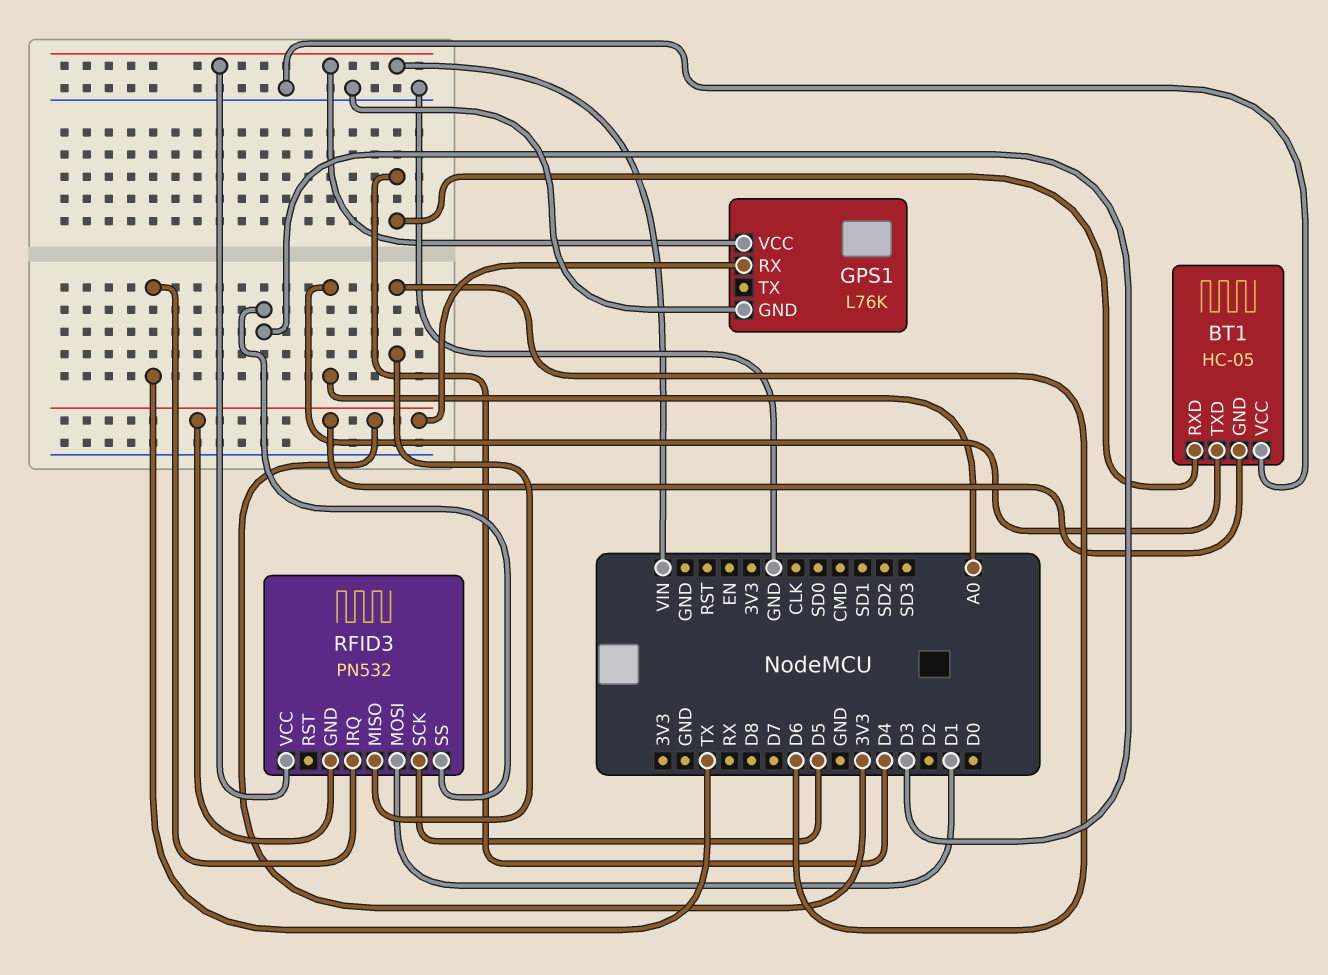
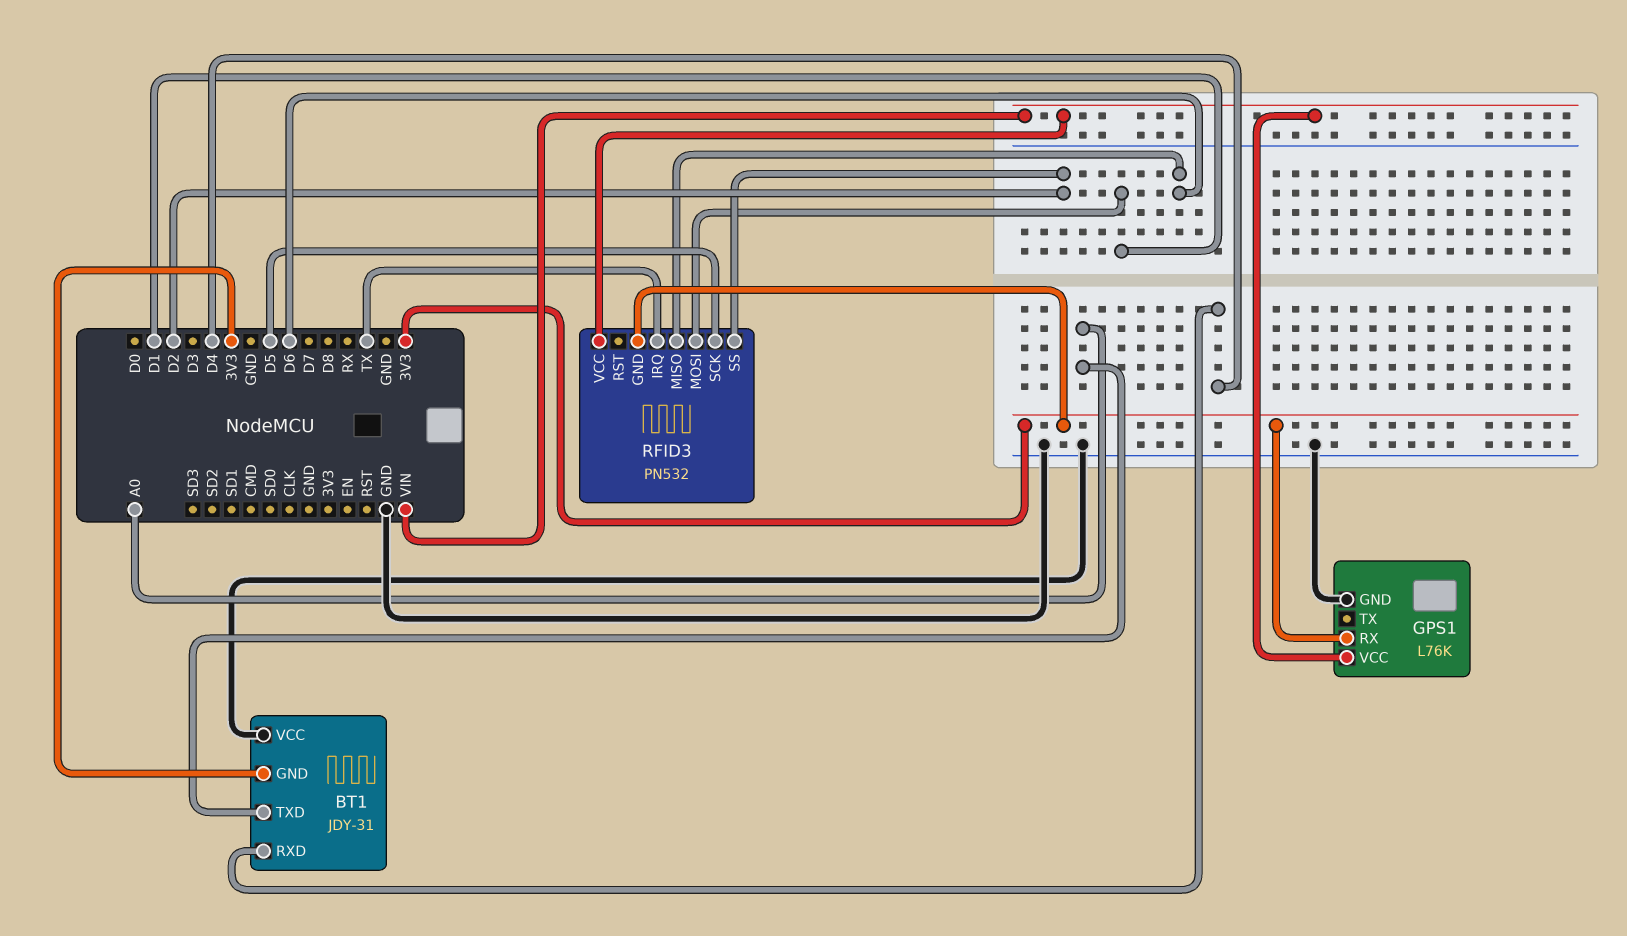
BT1: HC-05 -> JDY-31
RFID3 pin SS: D3 -> D2

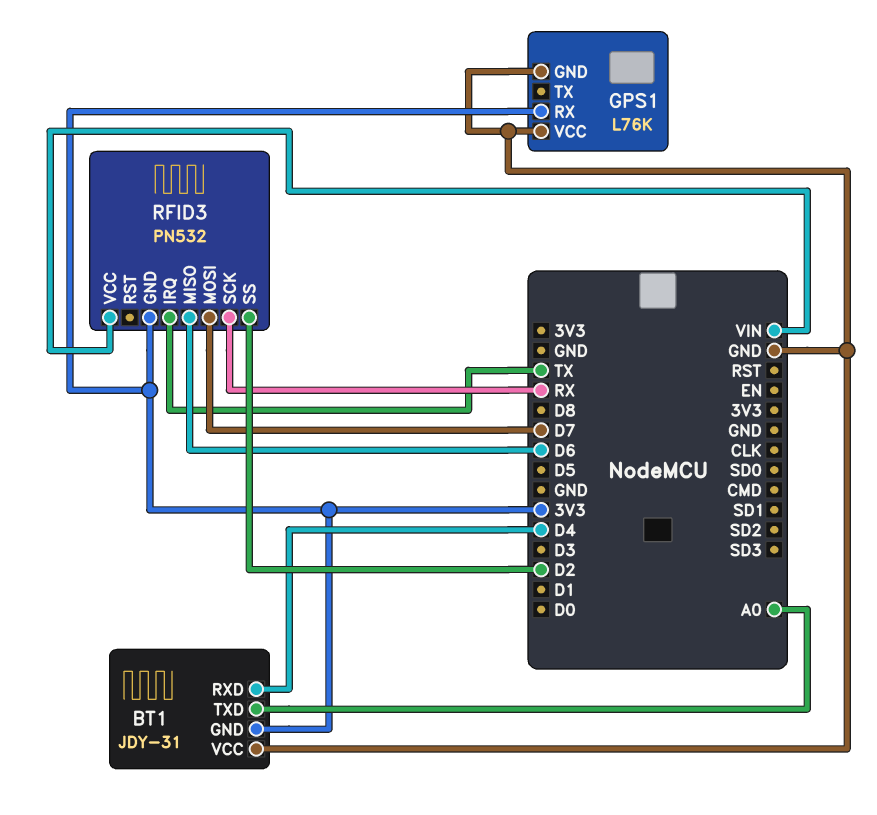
GPS1 pin VCC: VIN -> GND
RFID3 pin MOSI: D1 -> D7
RFID3 pin SCK: D5 -> RX

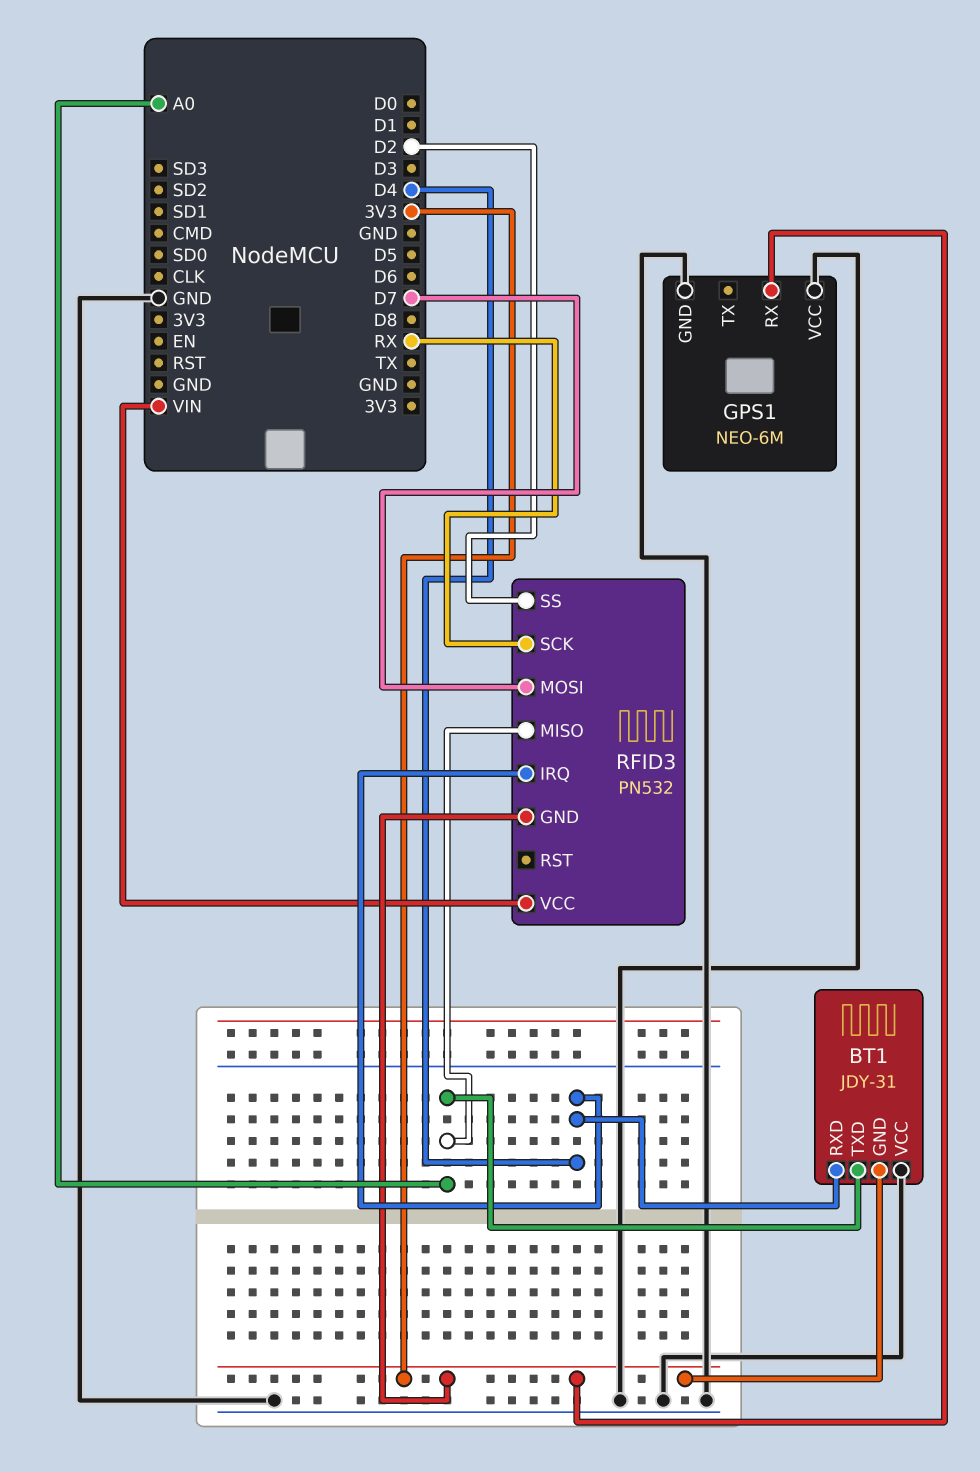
GPS1: L76K -> NEO-6M
RFID3 pin IRQ: TX -> D4
RFID3 pin MISO: D6 -> A0

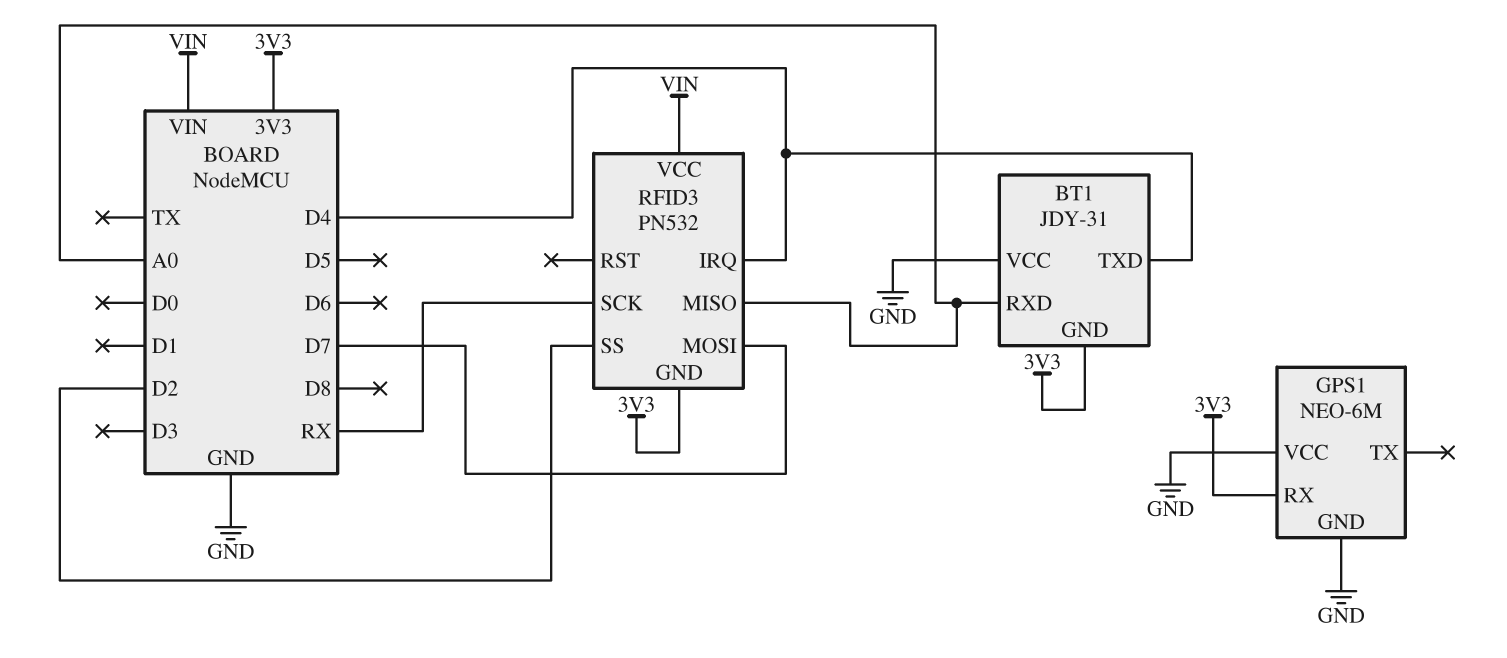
BT1 pin RXD: D4 -> A0
BT1 pin TXD: A0 -> D4

